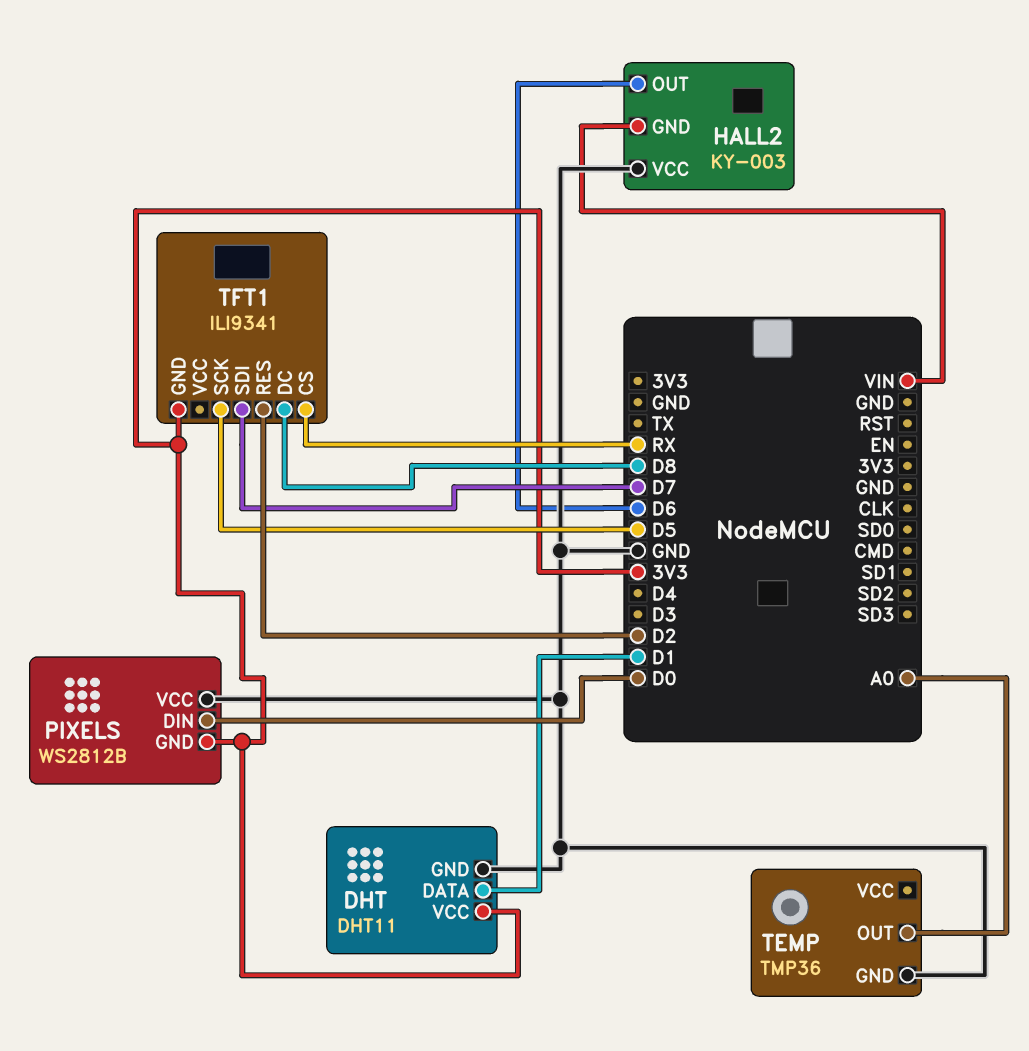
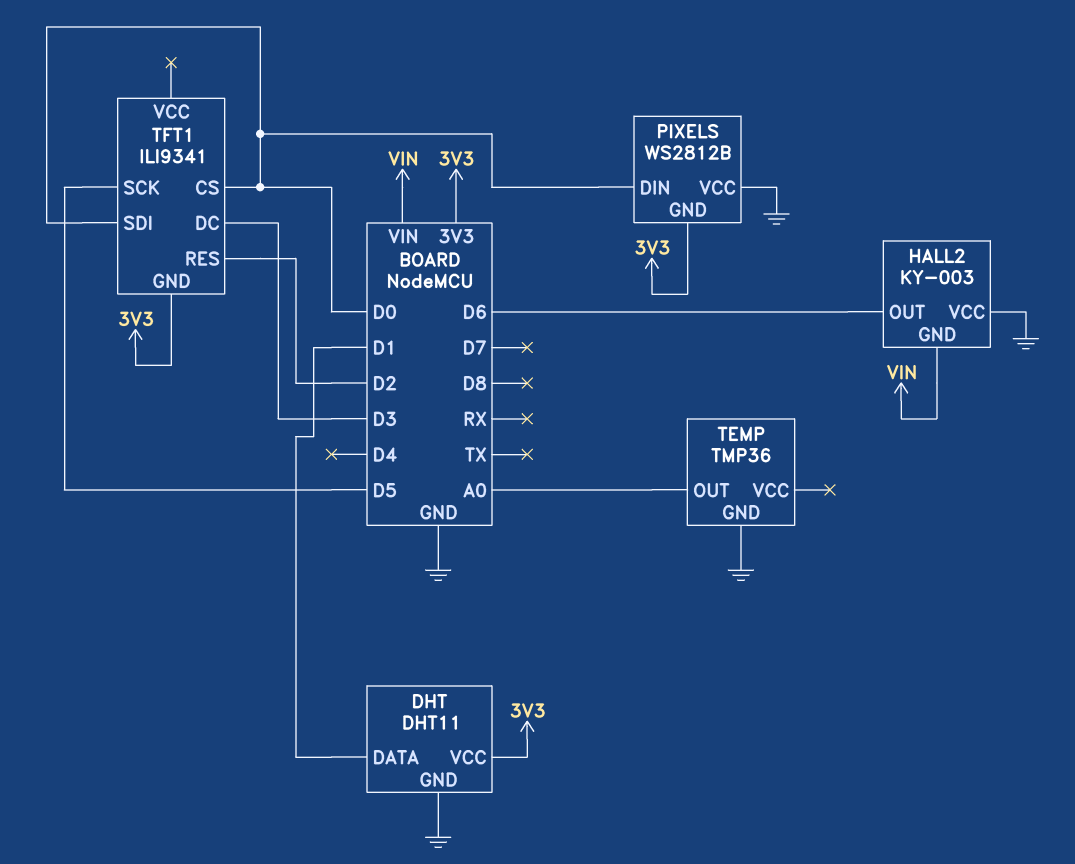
TFT1 pin CS: RX -> D0
TFT1 pin DC: D8 -> D3
TFT1 pin SDI: D7 -> D0

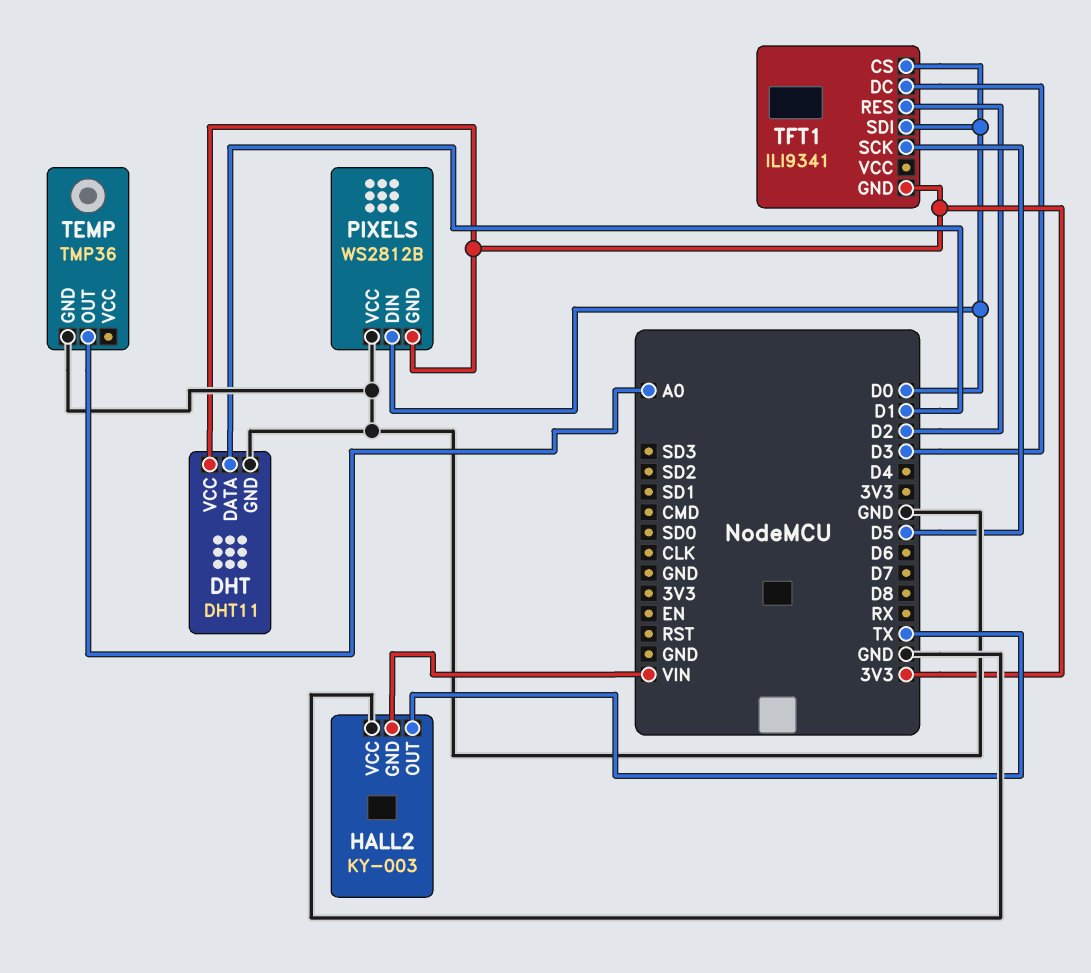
HALL2 pin OUT: D6 -> TX

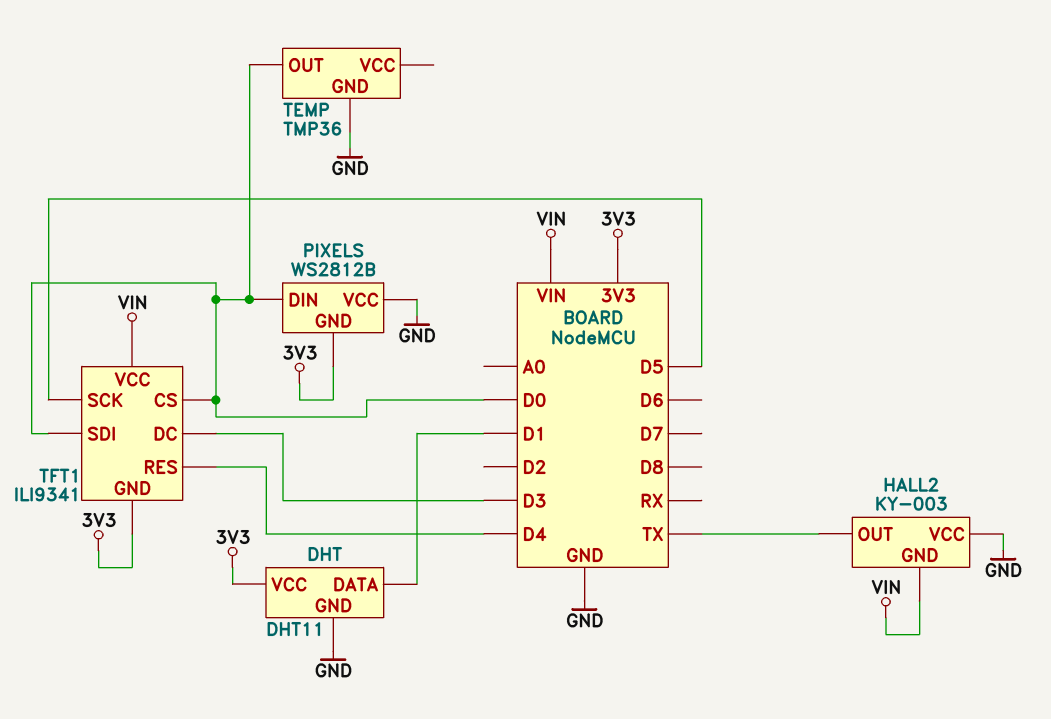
TEMP pin OUT: A0 -> D0
TFT1 pin RES: D2 -> D4
TFT1 pin VCC: none -> VIN

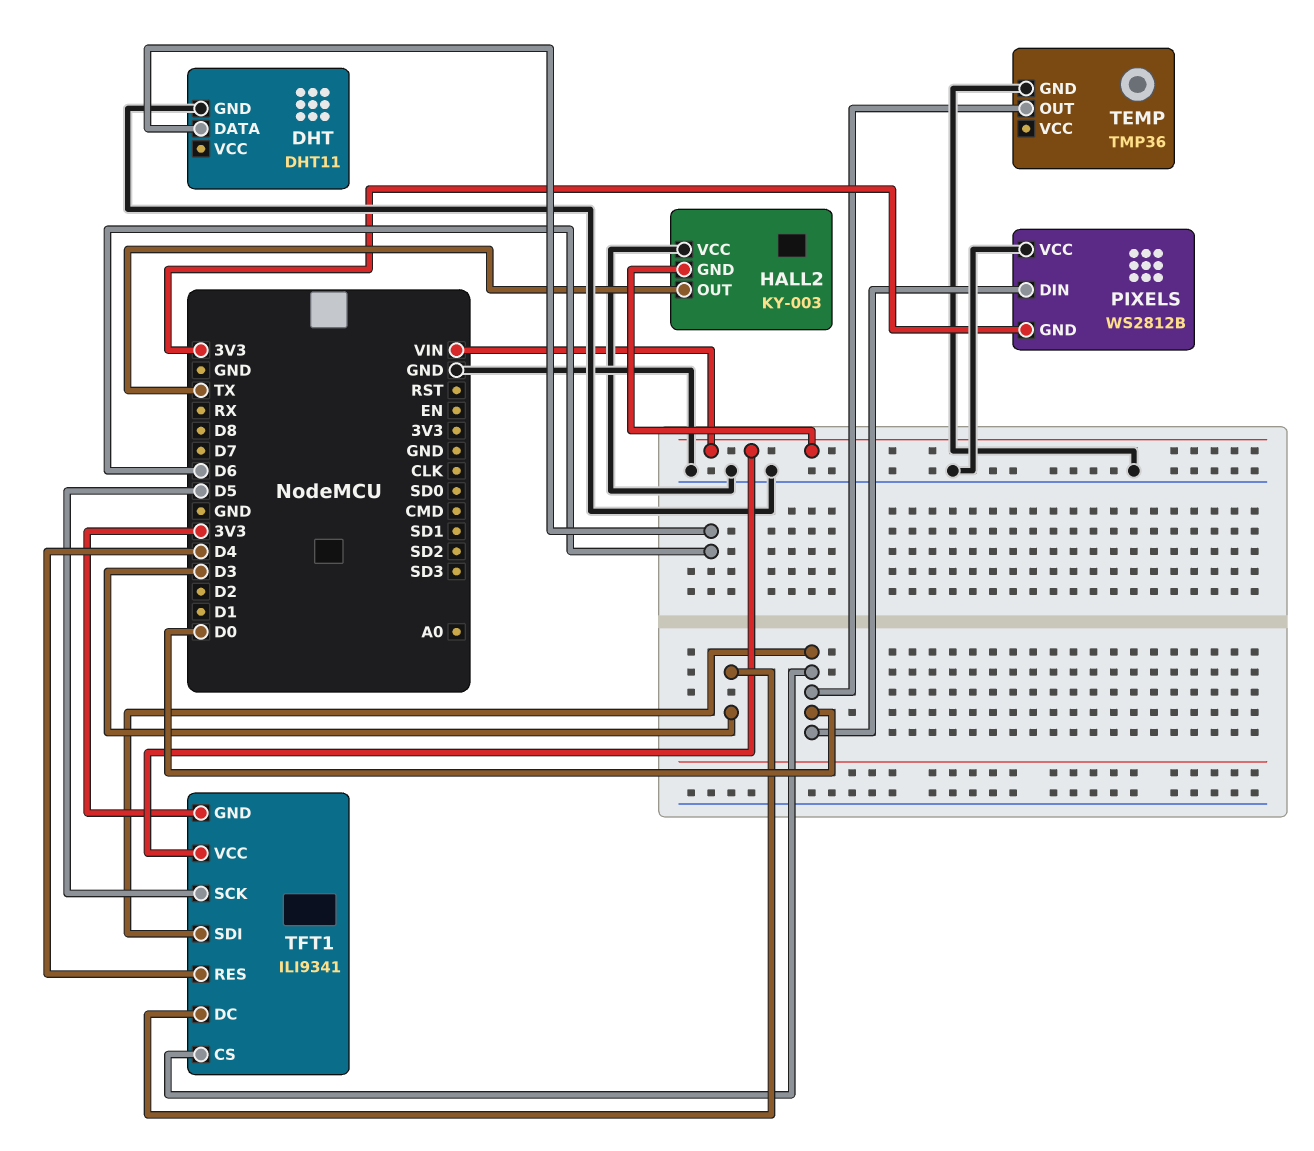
DHT pin DATA: D1 -> D6
DHT pin VCC: 3V3 -> none

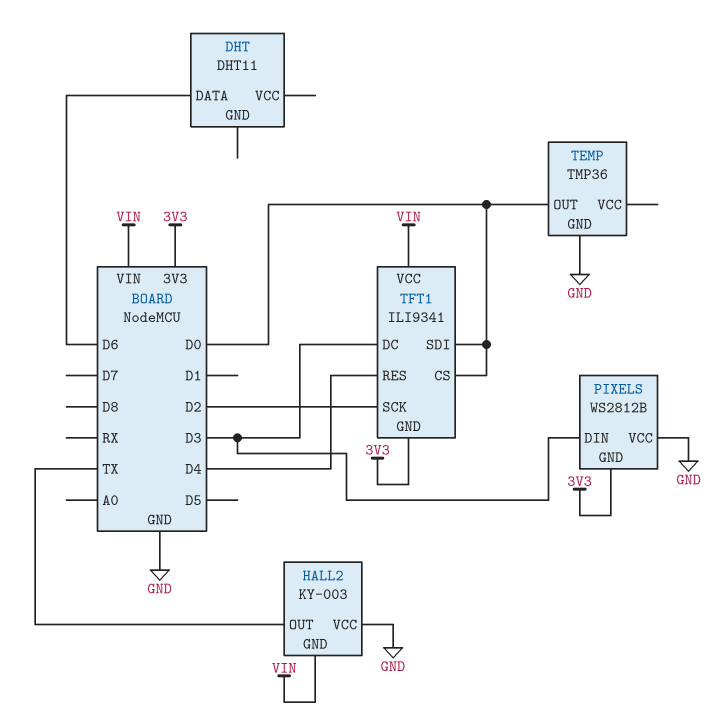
DHT pin GND: GND -> none
PIXELS pin DIN: D0 -> D3
TFT1 pin SCK: D5 -> D2

